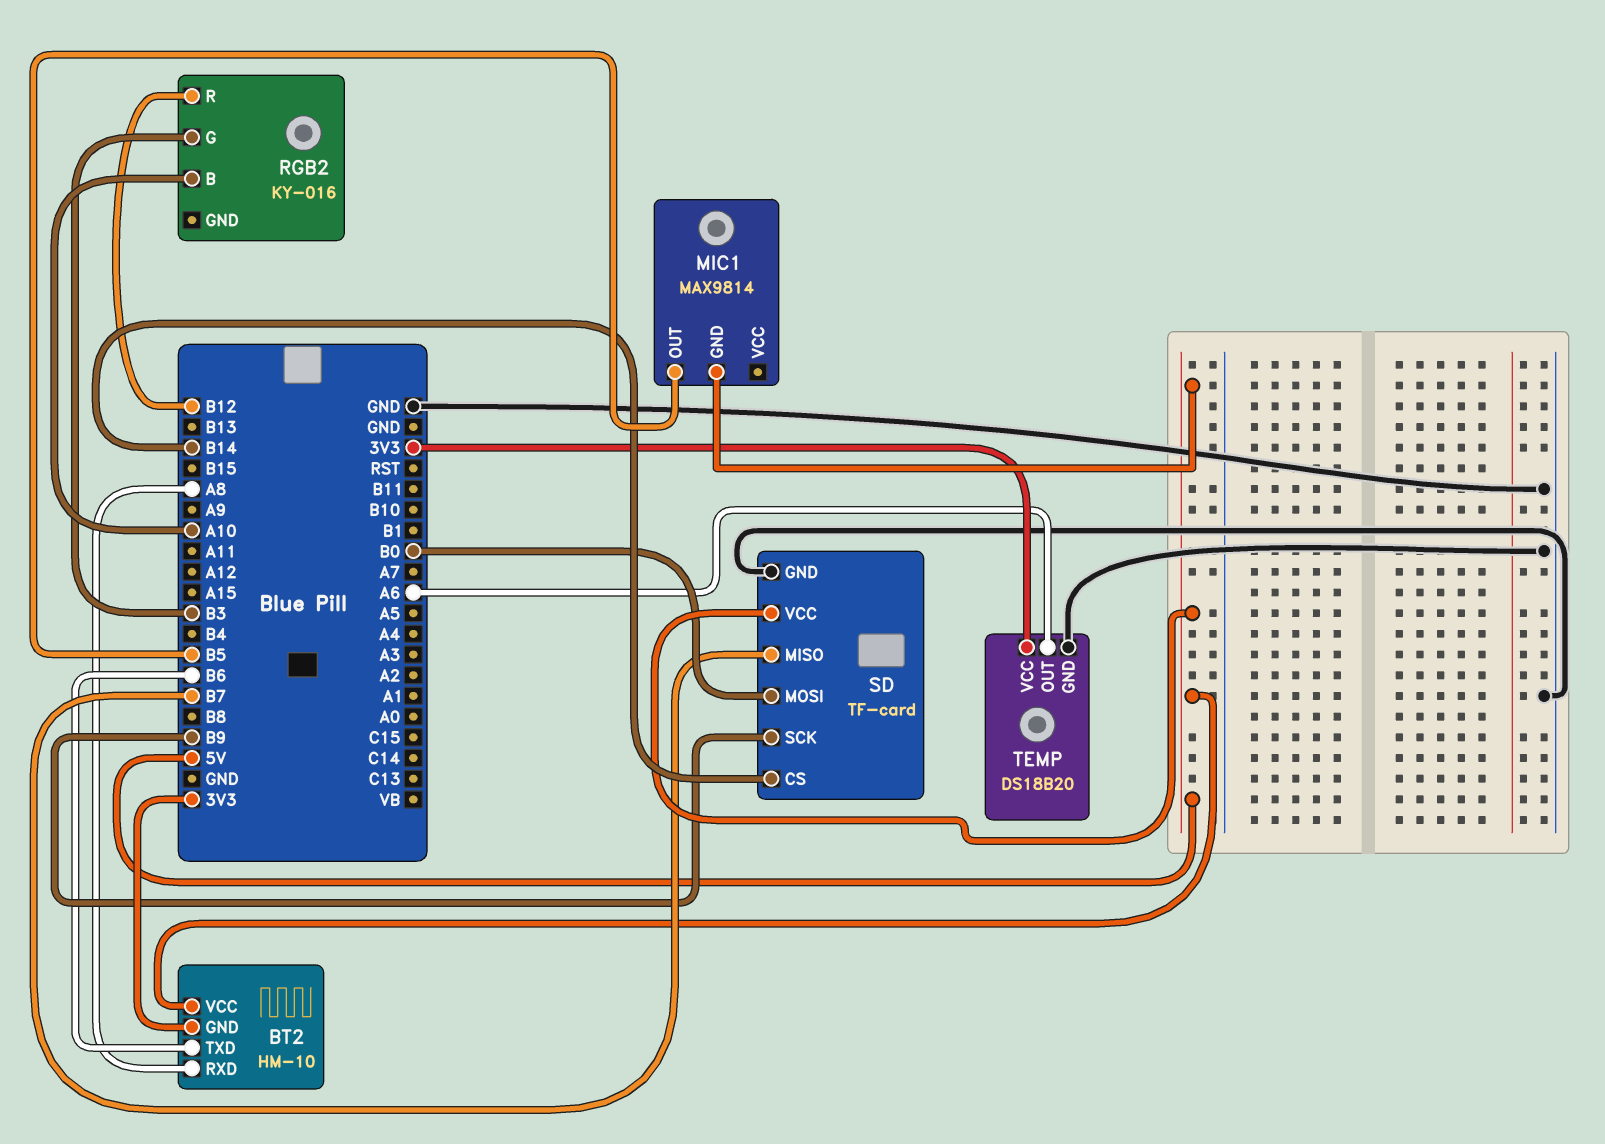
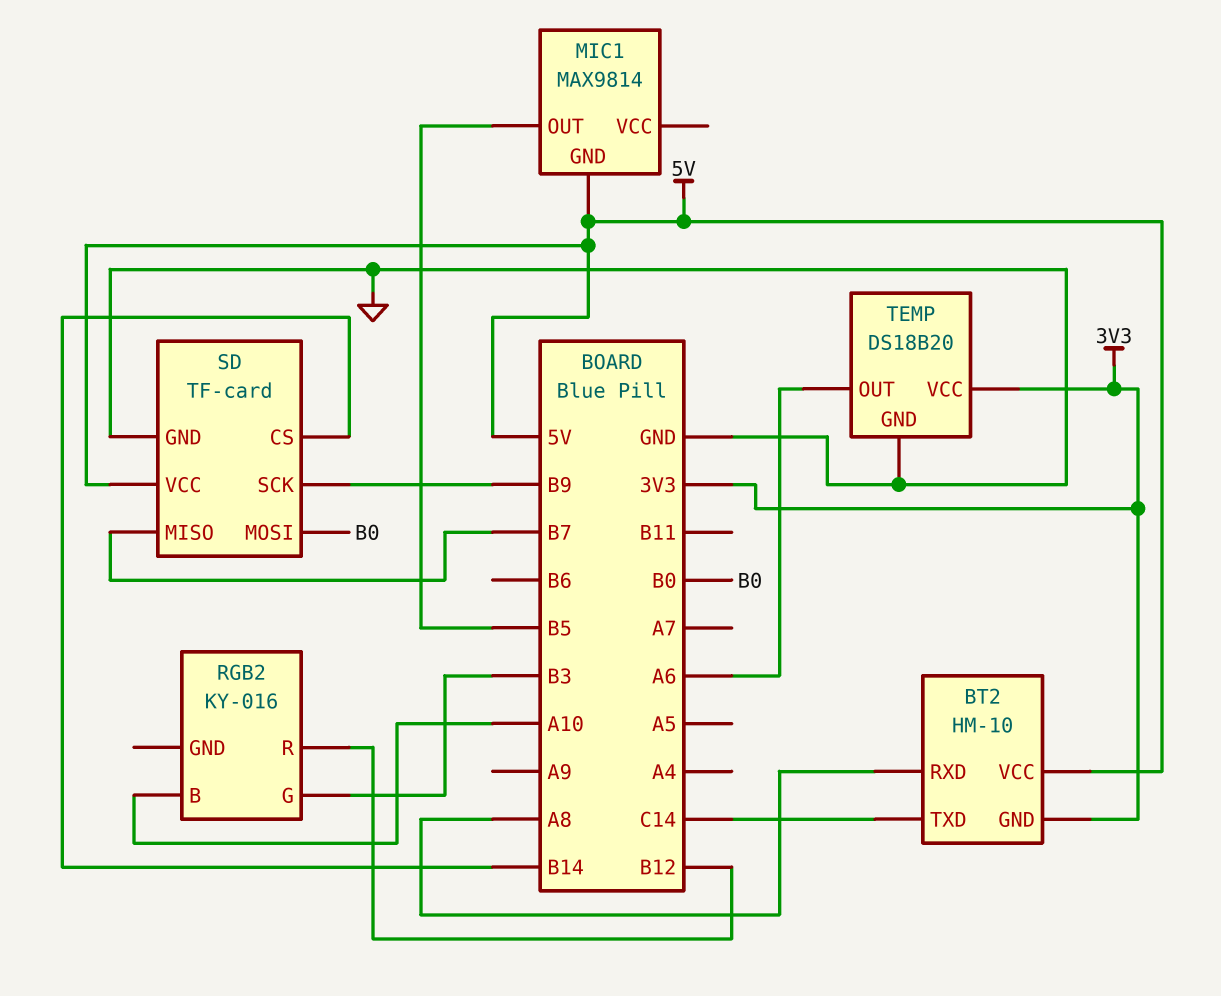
BT2 pin TXD: B6 -> C14

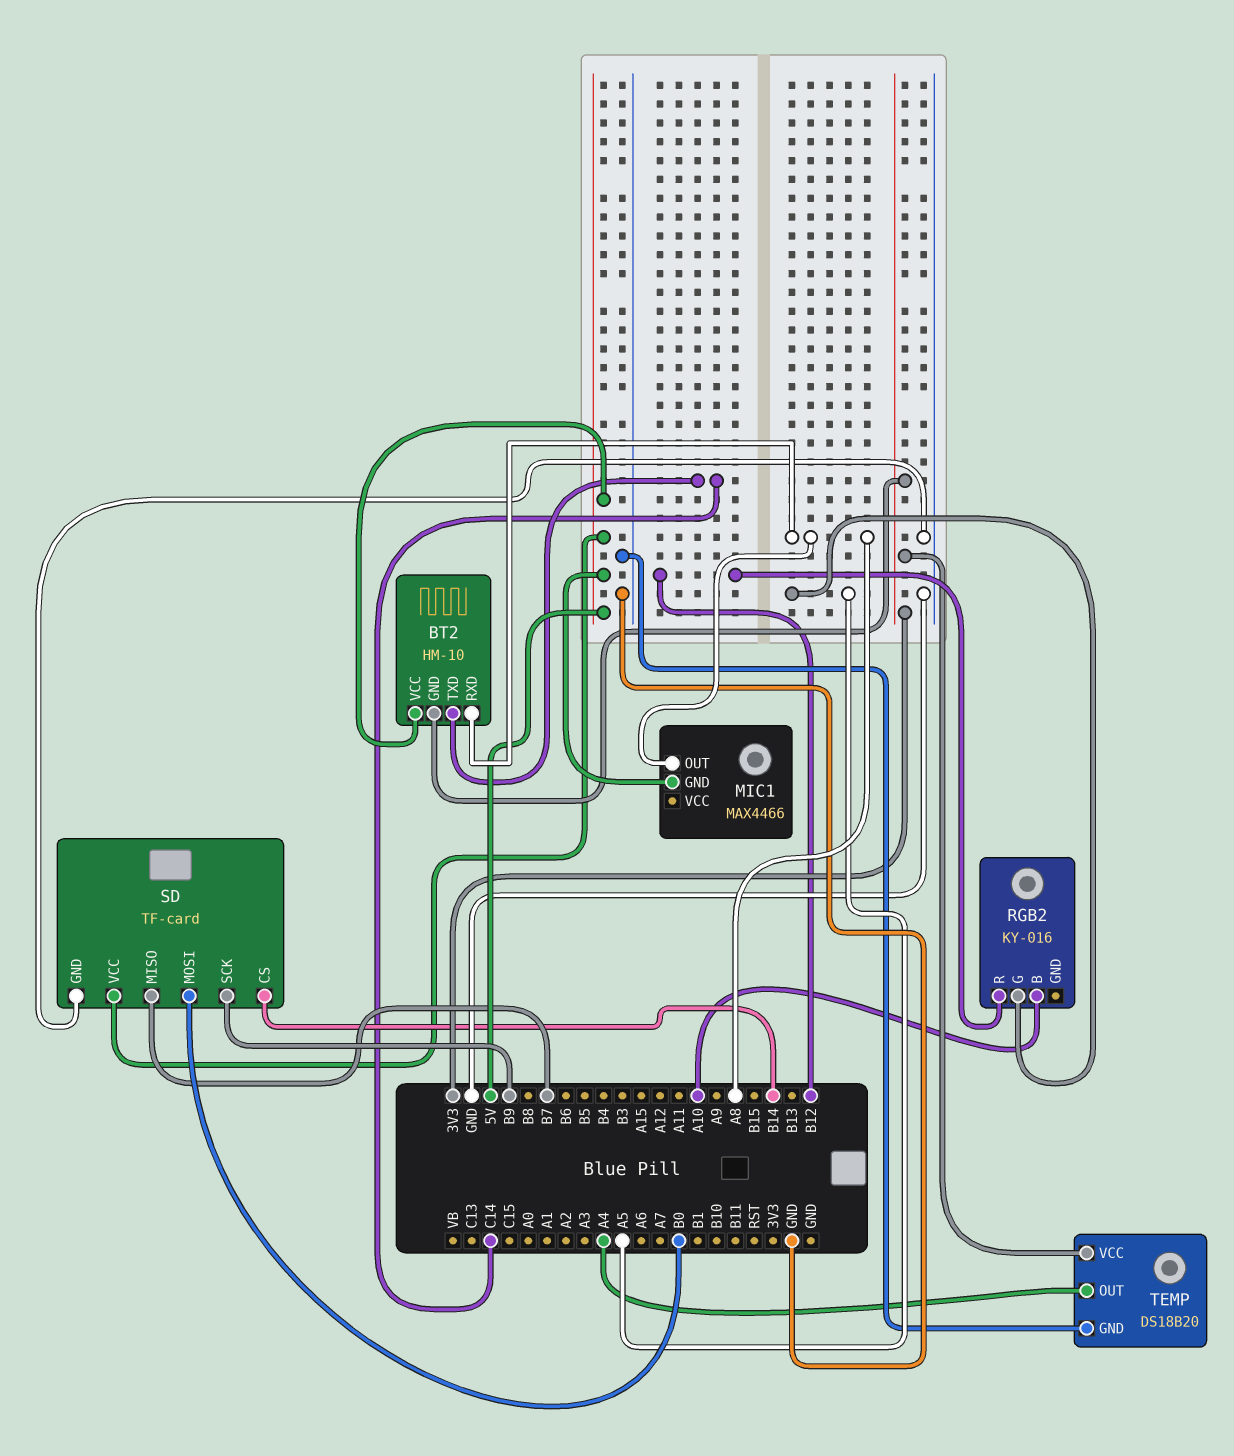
MIC1: MAX9814 -> MAX4466
MIC1 pin OUT: B5 -> A8
RGB2 pin G: B3 -> A5
TEMP pin OUT: A6 -> A4

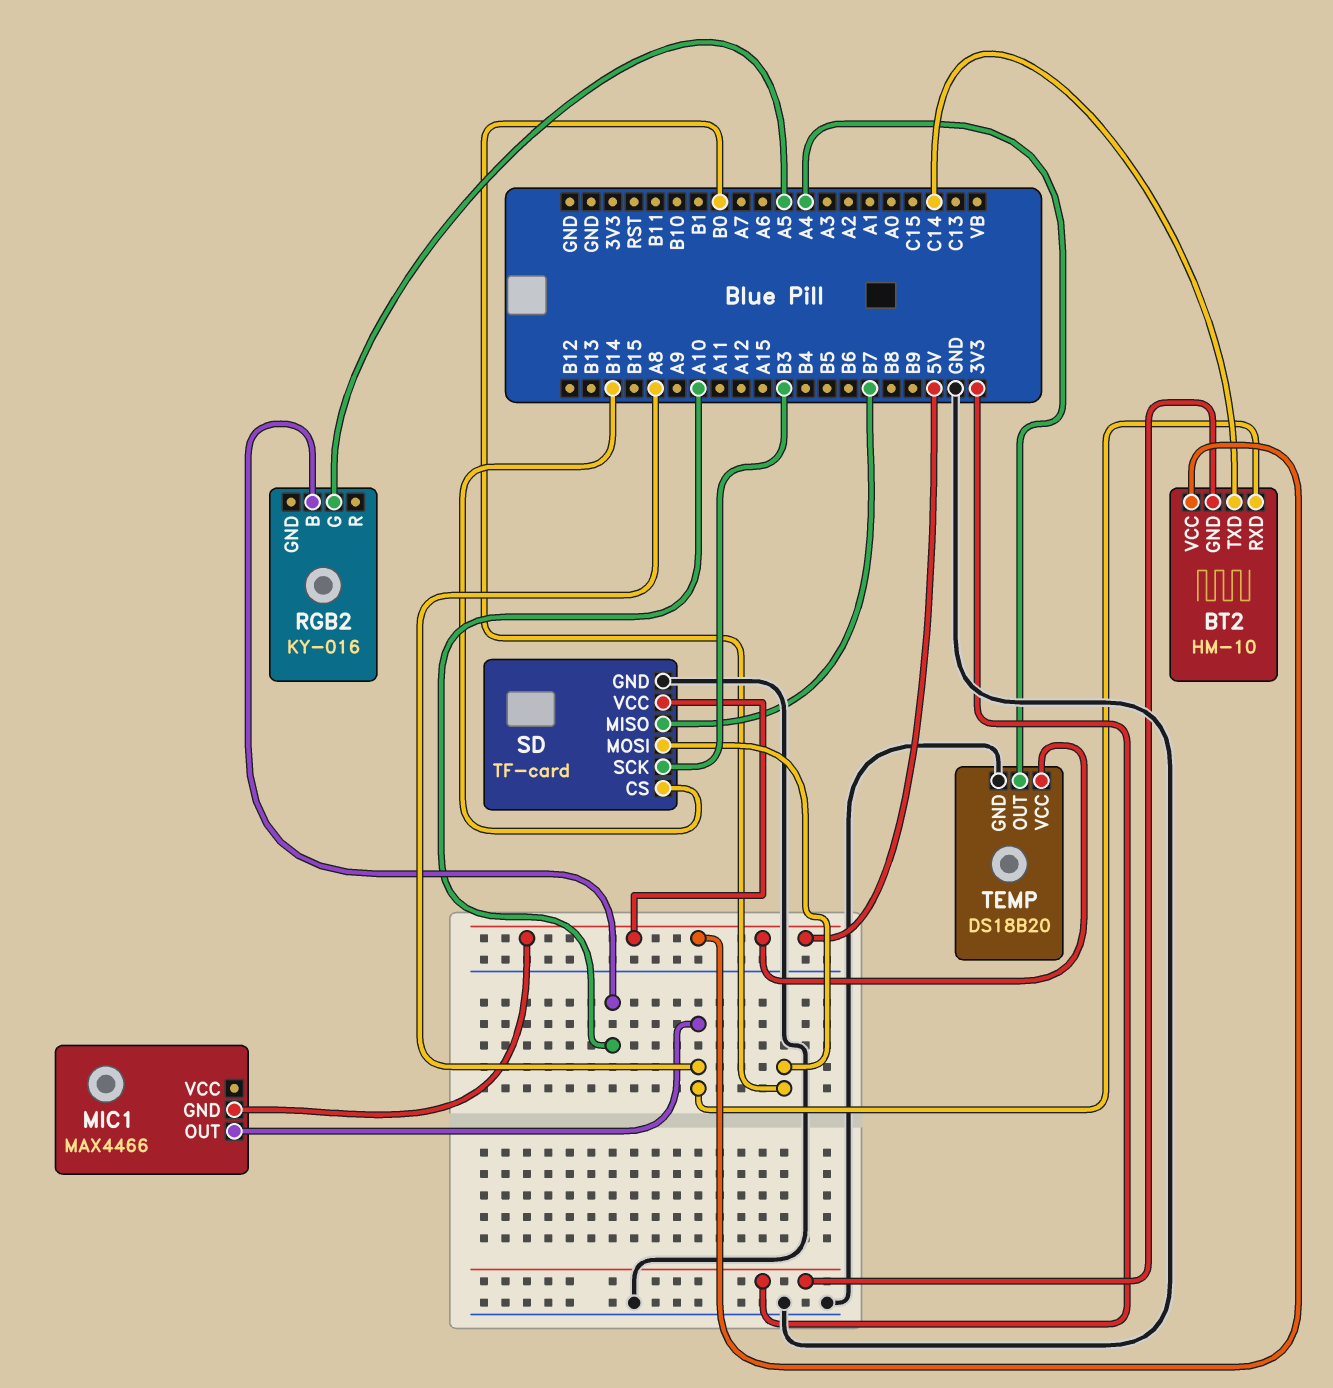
RGB2 pin R: B12 -> none
SD pin SCK: B9 -> B3
TEMP pin VCC: 3V3 -> 5V

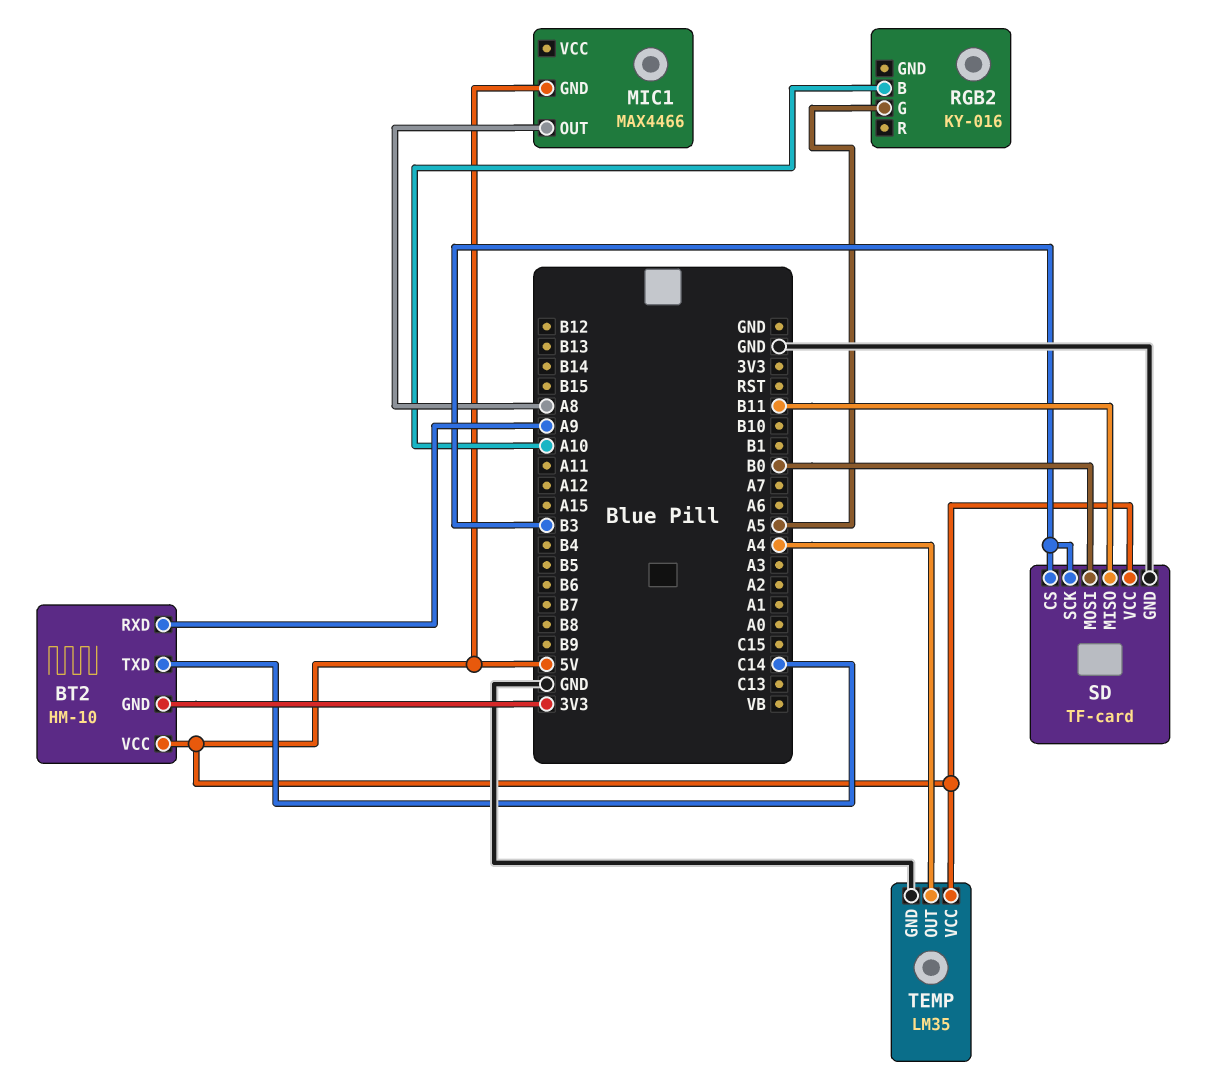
BT2 pin RXD: A8 -> A9
SD pin CS: B14 -> B3
SD pin MISO: B7 -> B11
TEMP: DS18B20 -> LM35

